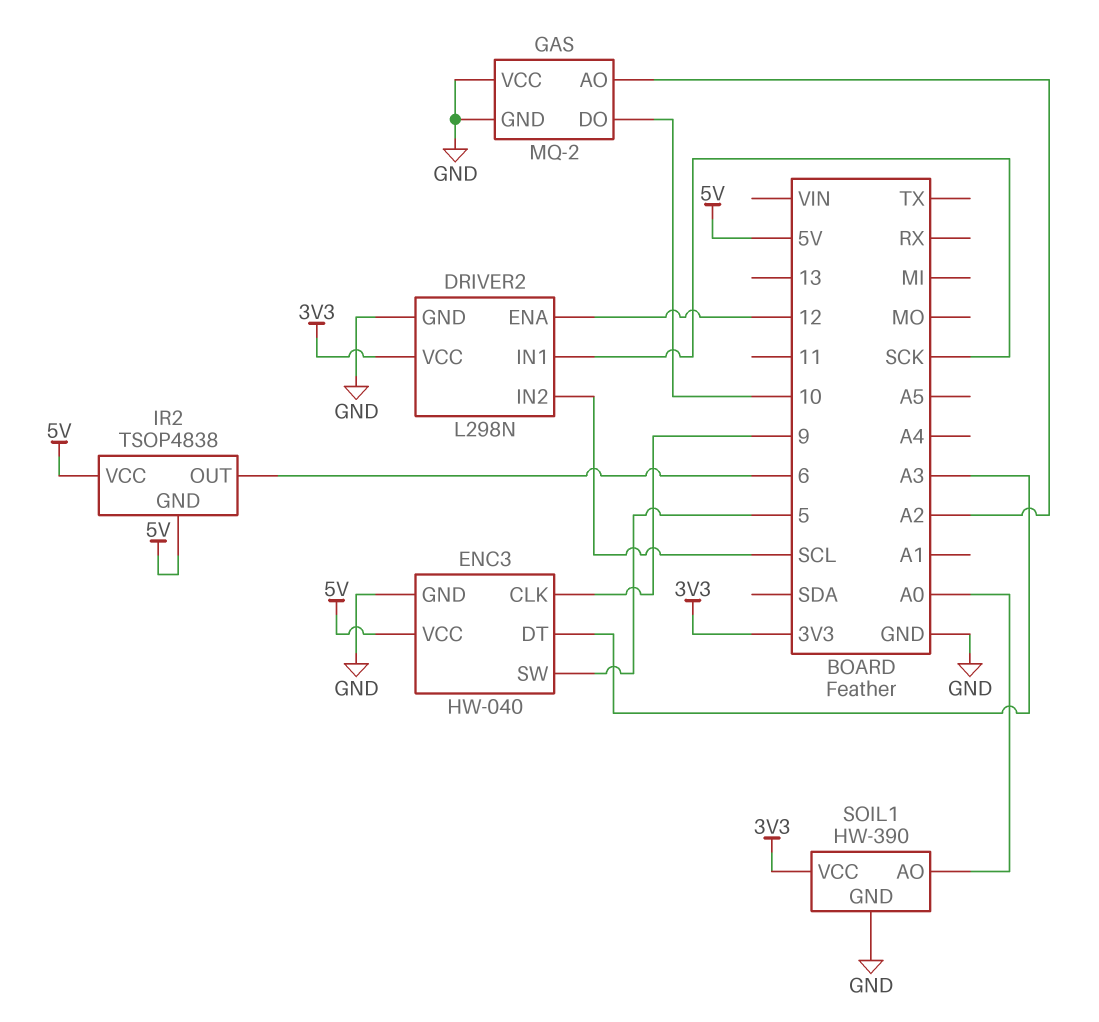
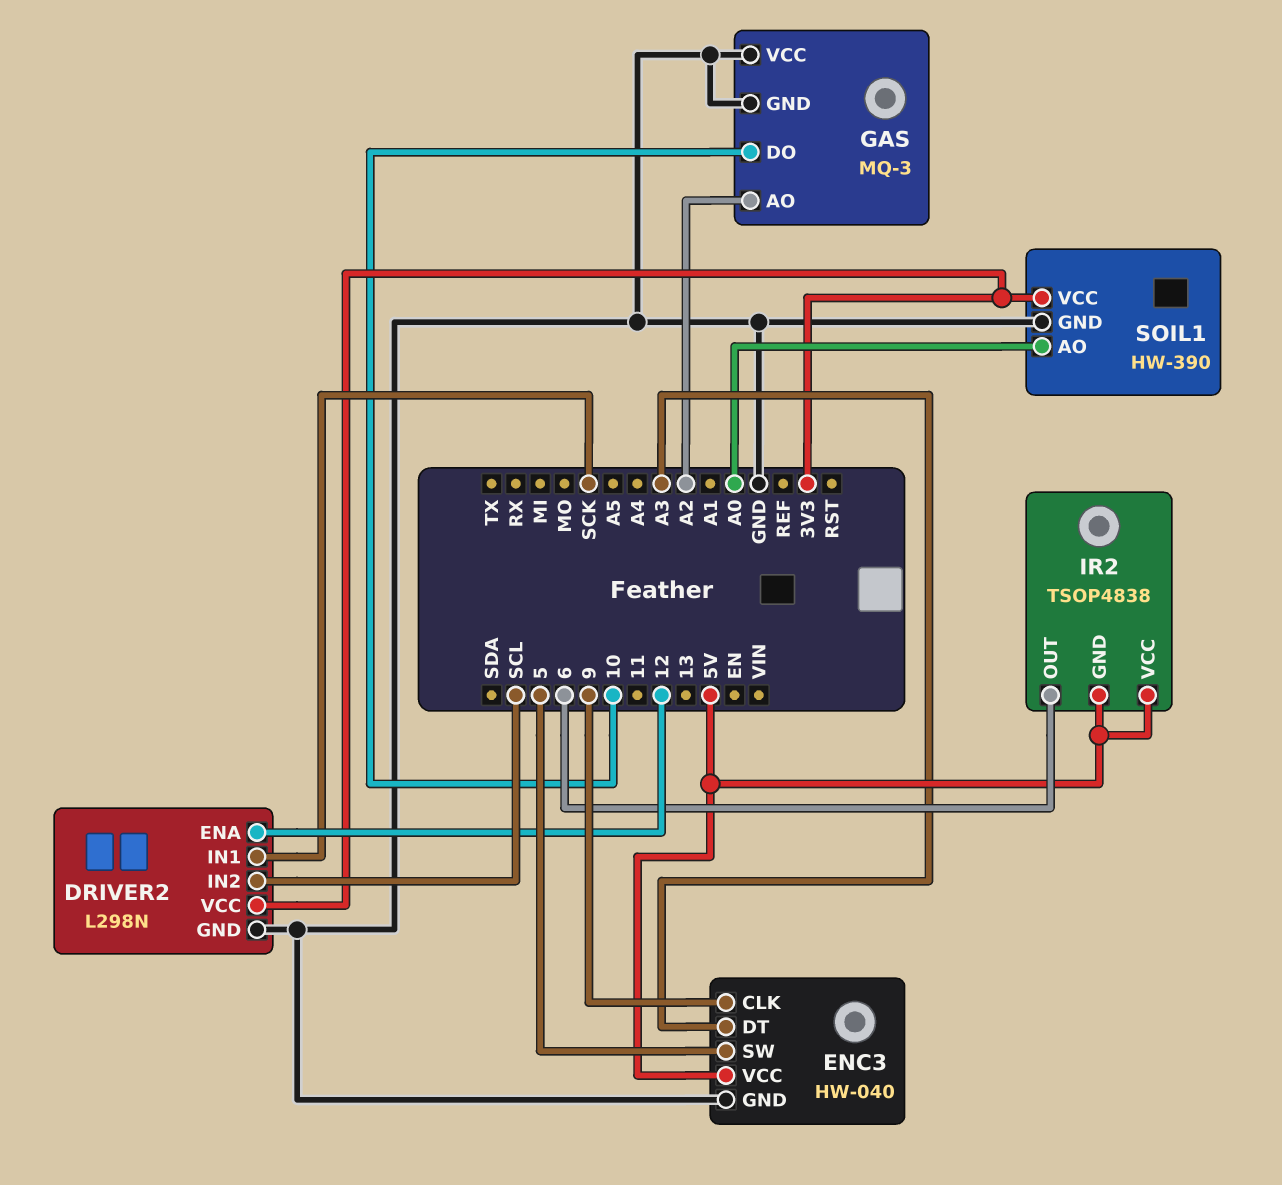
GAS: MQ-2 -> MQ-3

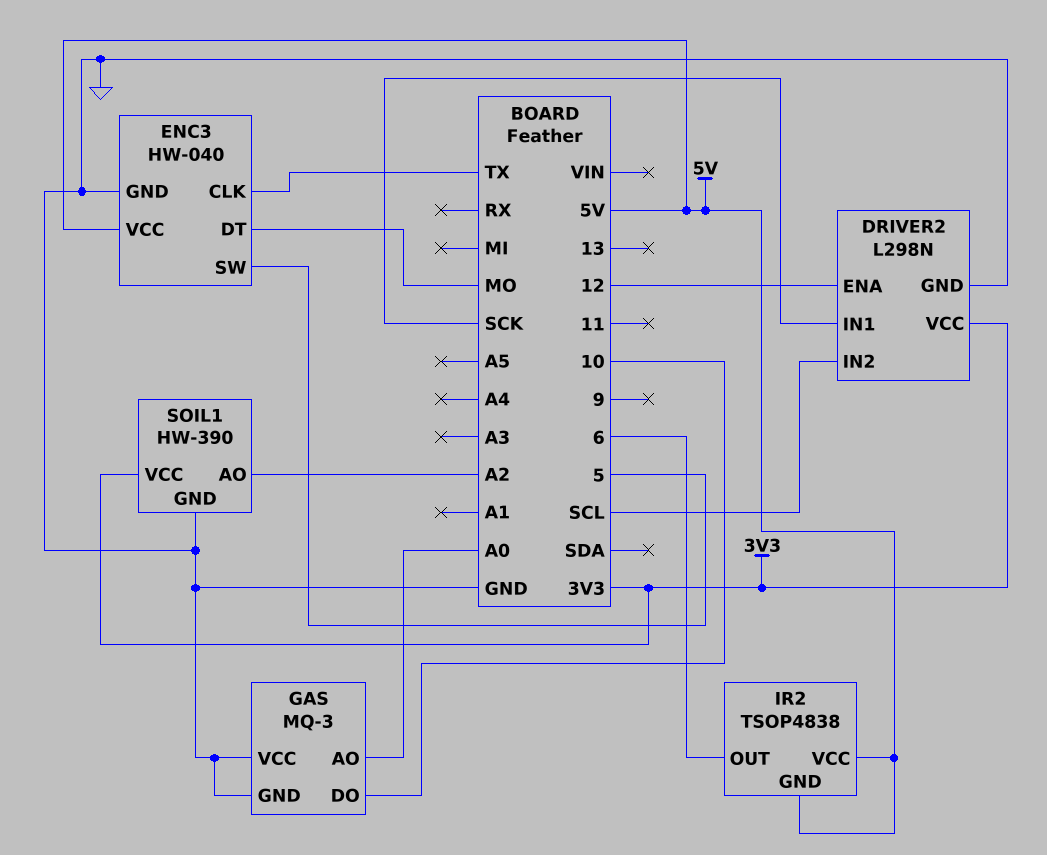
ENC3 pin CLK: 9 -> TX
ENC3 pin DT: A3 -> MO
GAS pin AO: A2 -> A0
SOIL1 pin AO: A0 -> A2

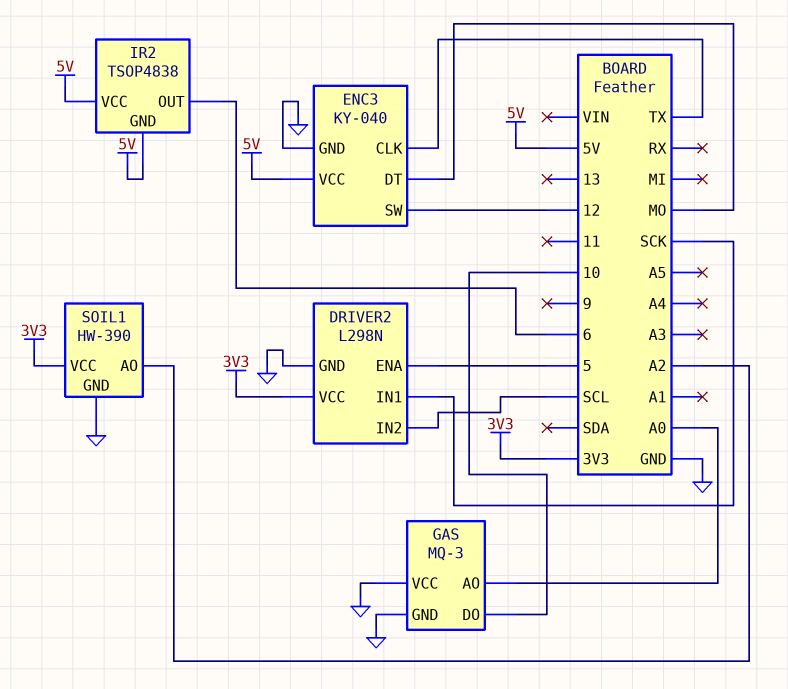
DRIVER2 pin ENA: 12 -> 5
ENC3: HW-040 -> KY-040
ENC3 pin SW: 5 -> 12

